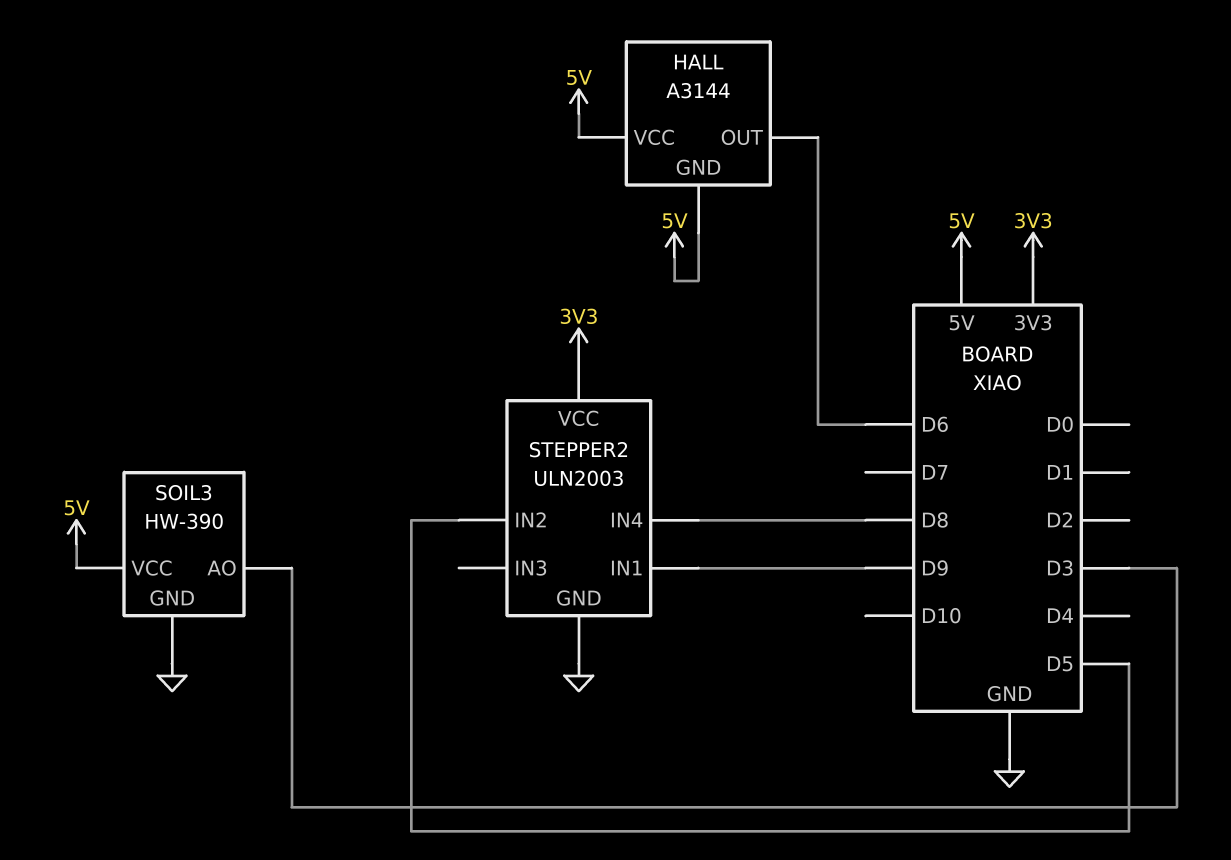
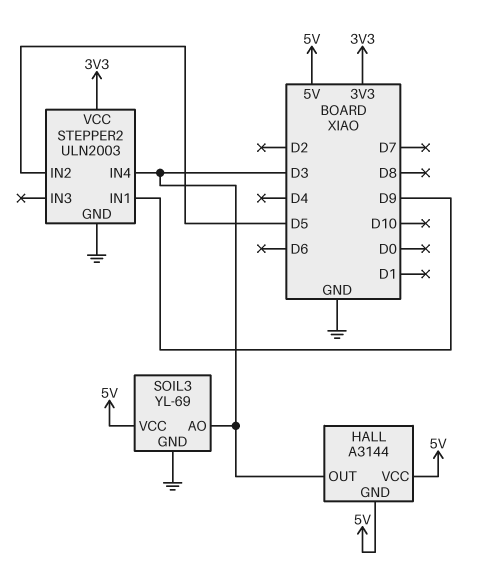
HALL pin OUT: D6 -> D3
SOIL3: HW-390 -> YL-69
STEPPER2 pin IN4: D8 -> D3

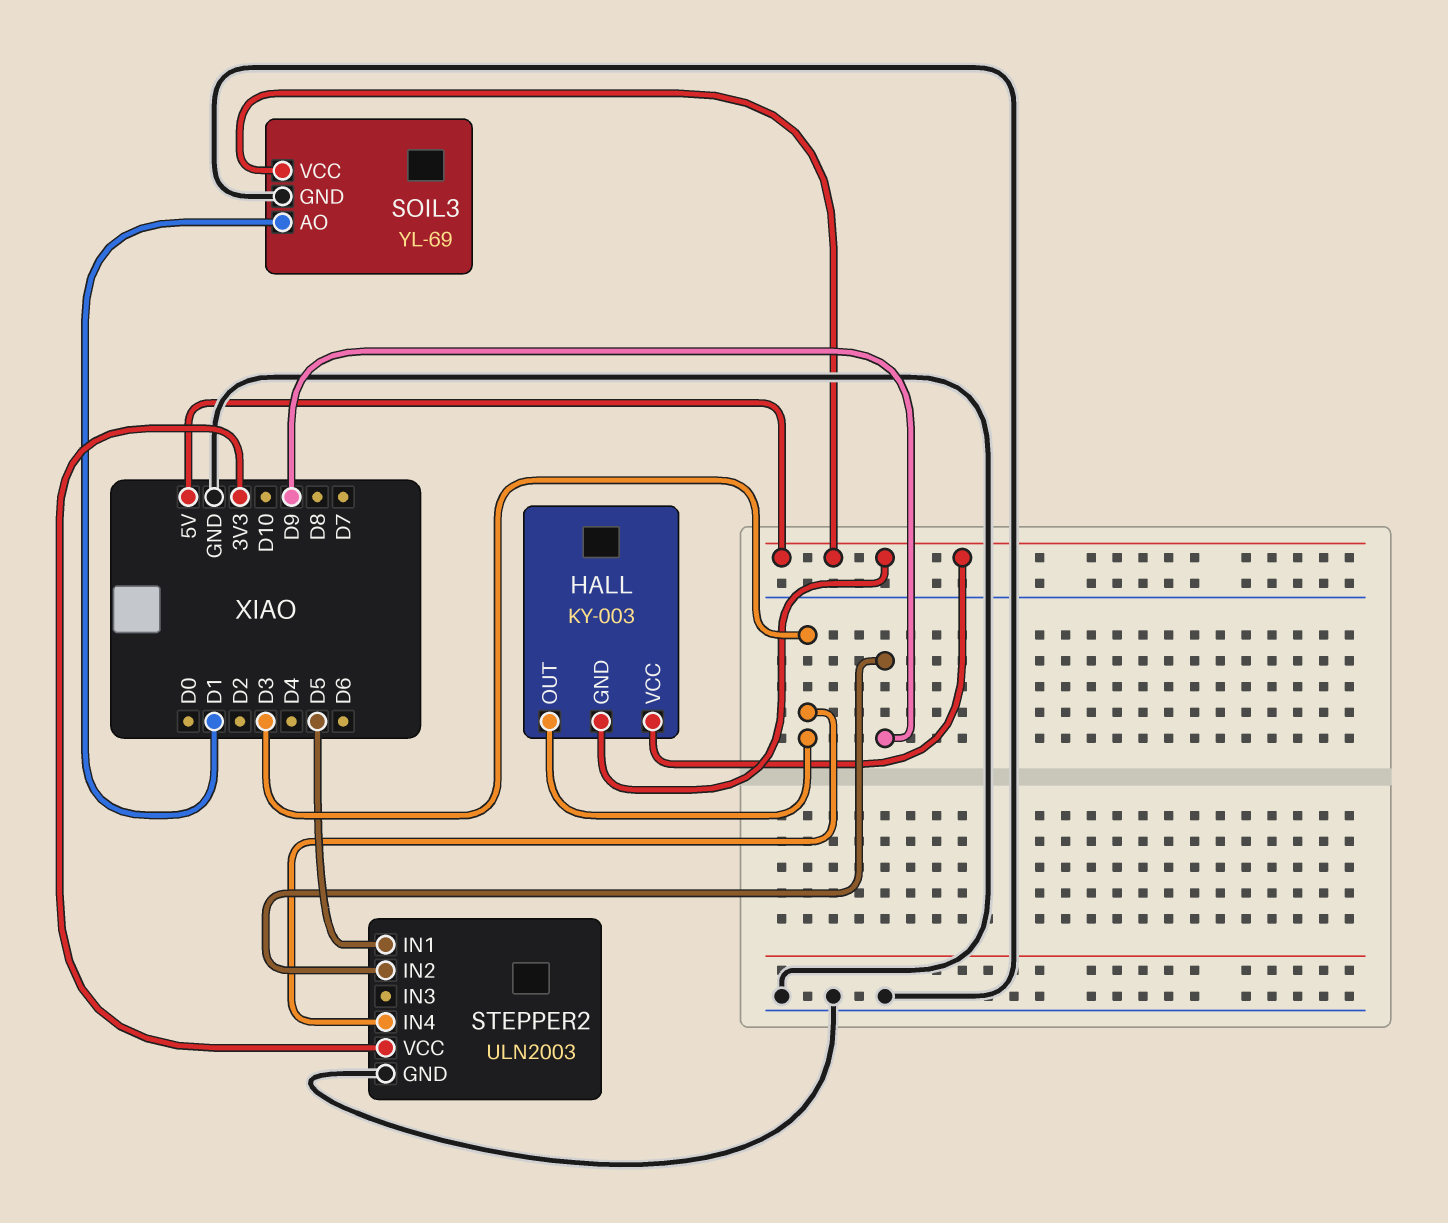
HALL: A3144 -> KY-003
SOIL3 pin AO: D3 -> D1
STEPPER2 pin IN1: D9 -> D5
STEPPER2 pin IN2: D5 -> D9

